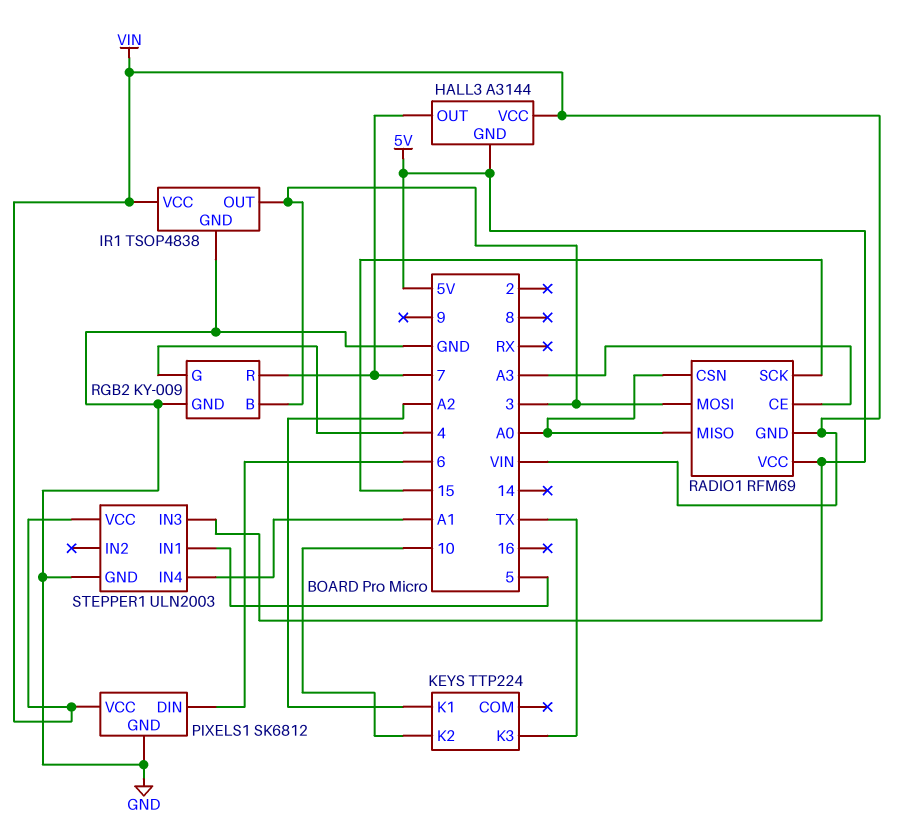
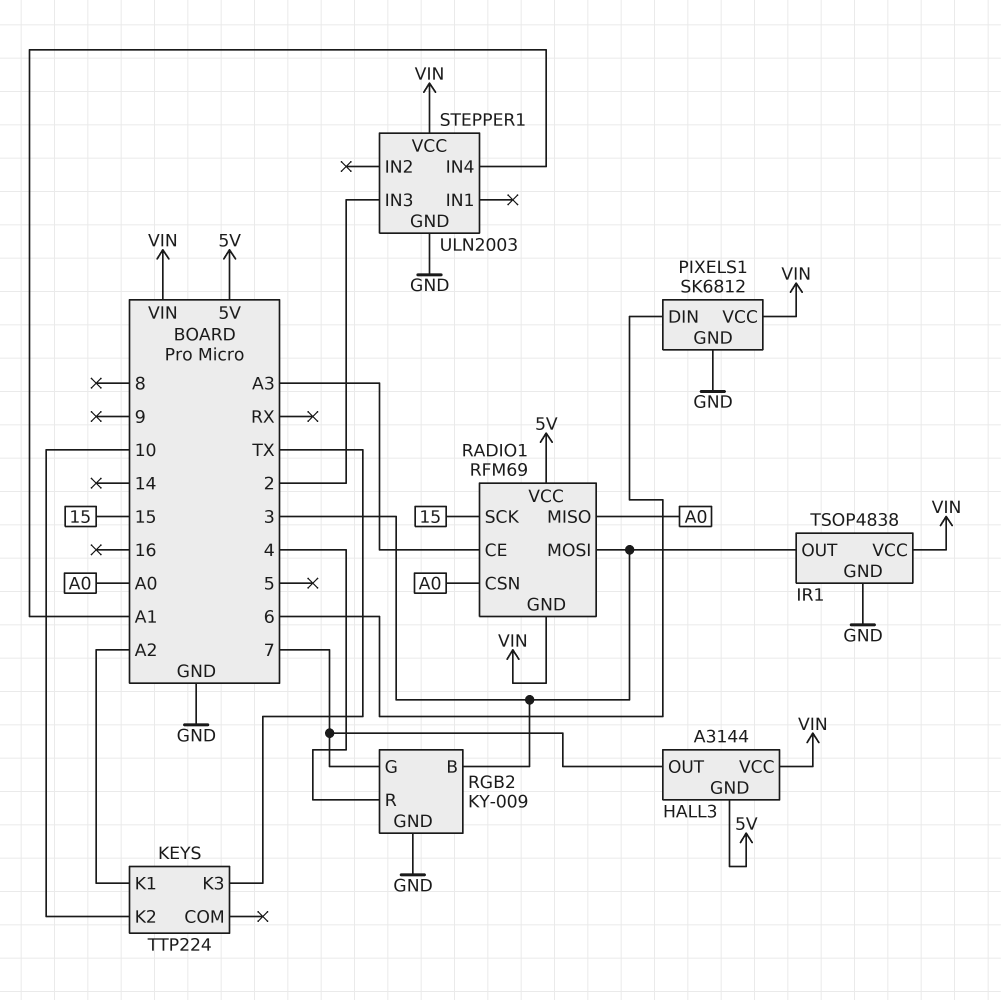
RGB2 pin G: 4 -> 7
RGB2 pin R: 7 -> 4
STEPPER1 pin IN1: 5 -> none
STEPPER1 pin IN3: 5V -> 2

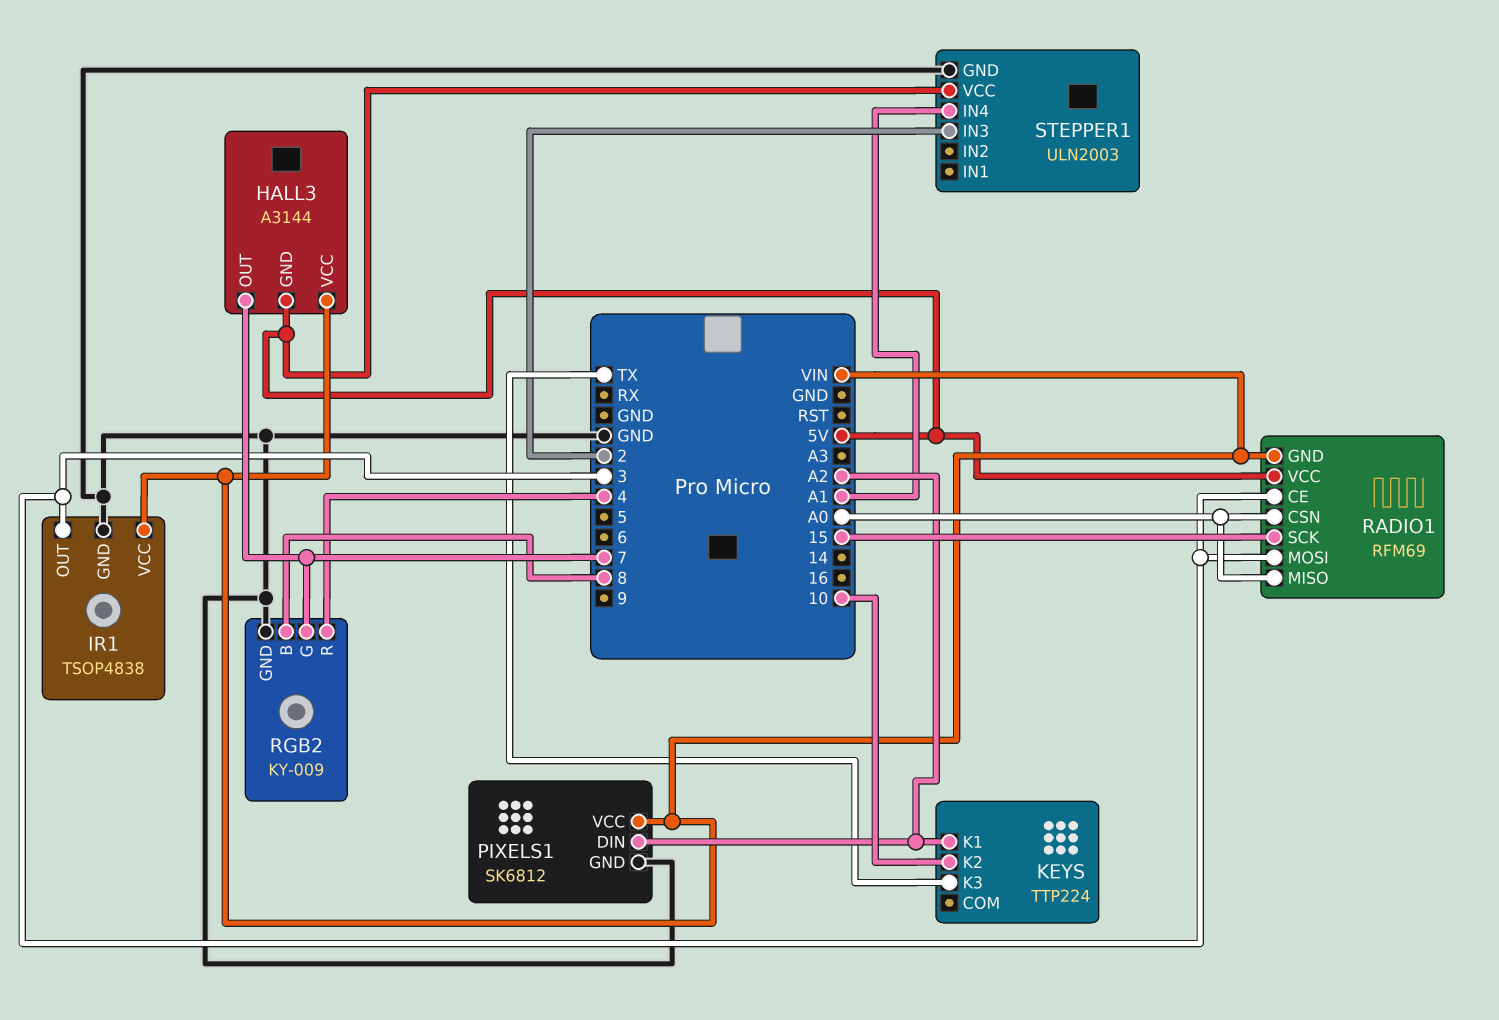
PIXELS1 pin DIN: 6 -> A2
RADIO1 pin CE: A3 -> 3
RGB2 pin B: 3 -> 8
STEPPER1 pin VCC: VIN -> 5V

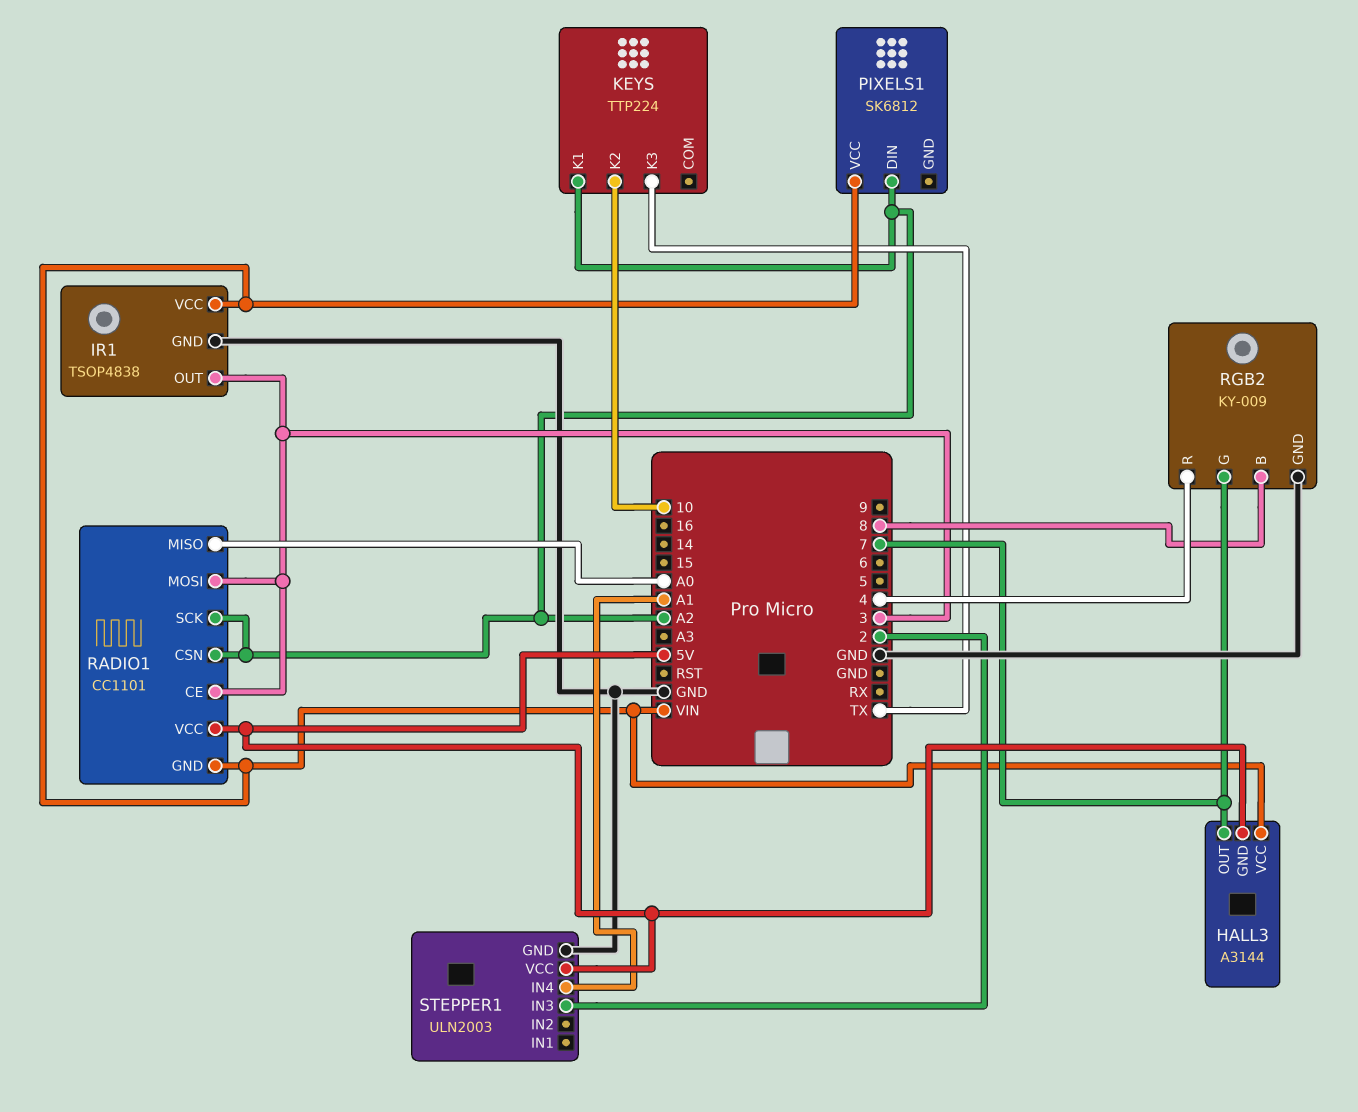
PIXELS1 pin GND: GND -> none
RADIO1: RFM69 -> CC1101
RADIO1 pin CSN: A0 -> A2
RADIO1 pin SCK: 15 -> A2

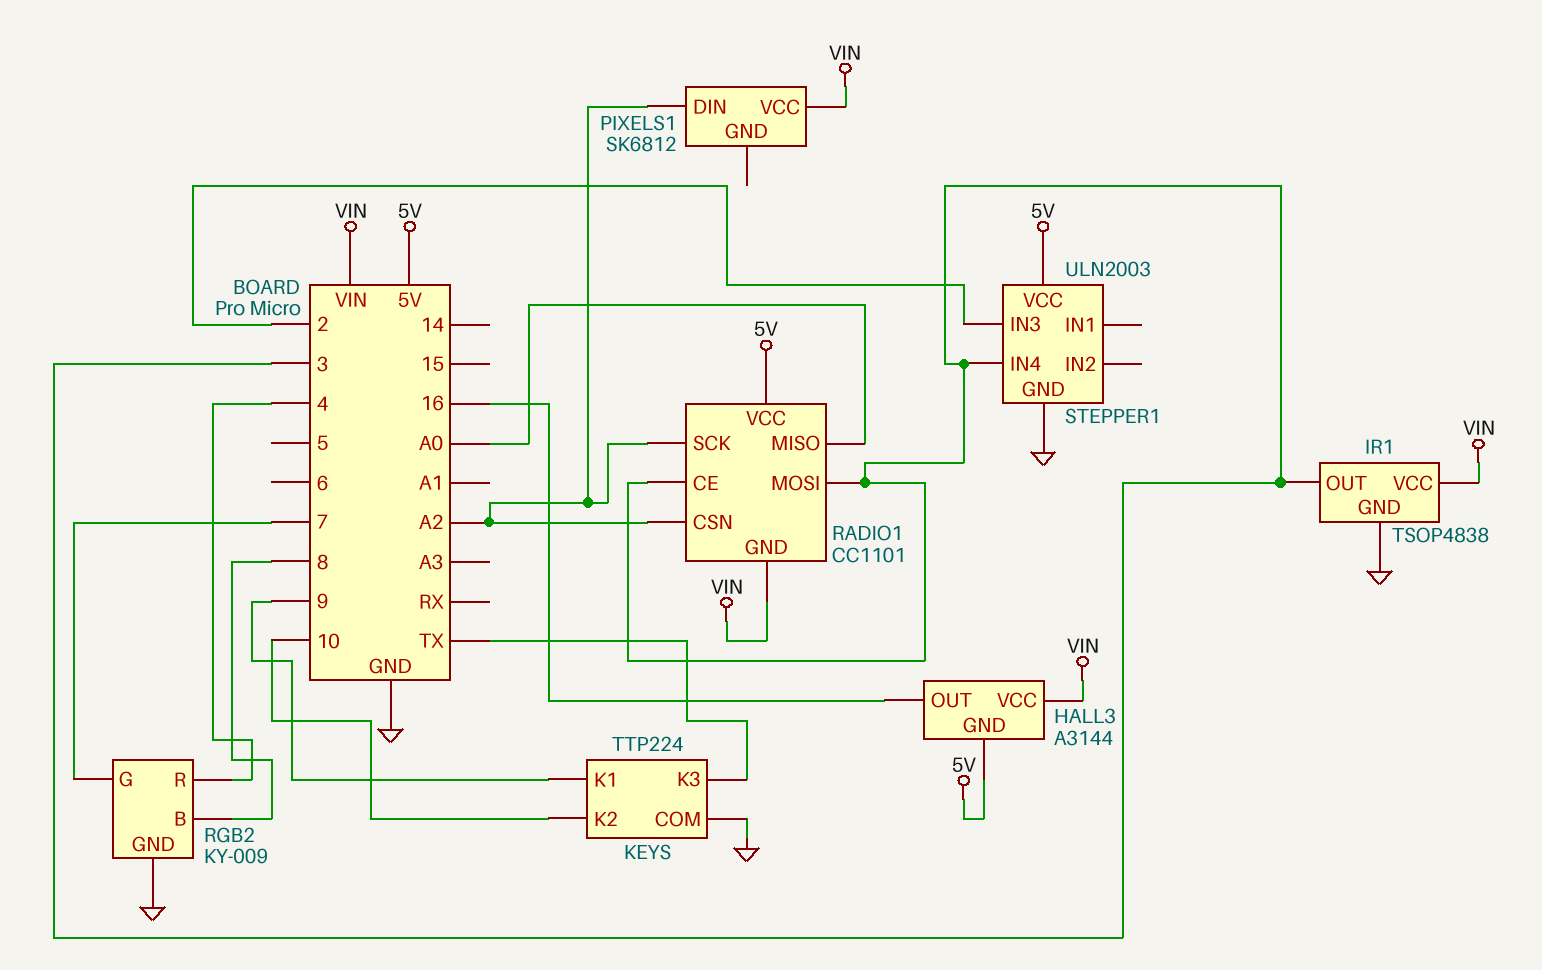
HALL3 pin OUT: 7 -> 16
KEYS pin COM: none -> GND
KEYS pin K1: A2 -> 9
STEPPER1 pin IN4: A1 -> 3

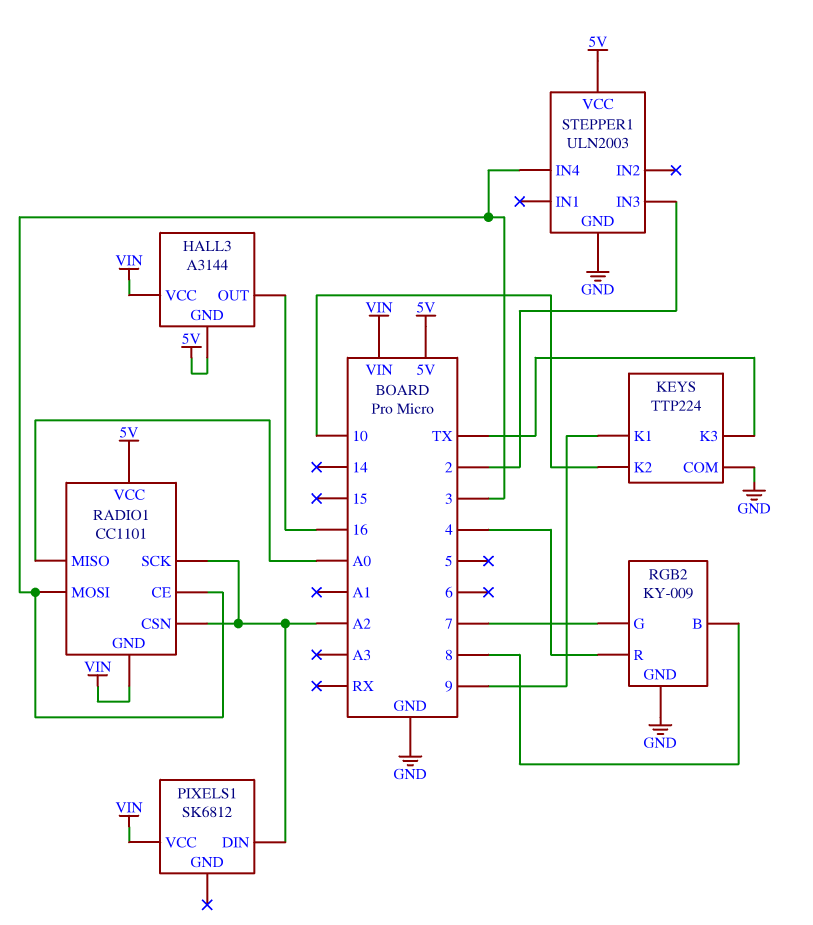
IR1: TSOP4838 -> none
IR1 pin GND: GND -> none
IR1 pin OUT: 3 -> none
IR1 pin VCC: VIN -> none

